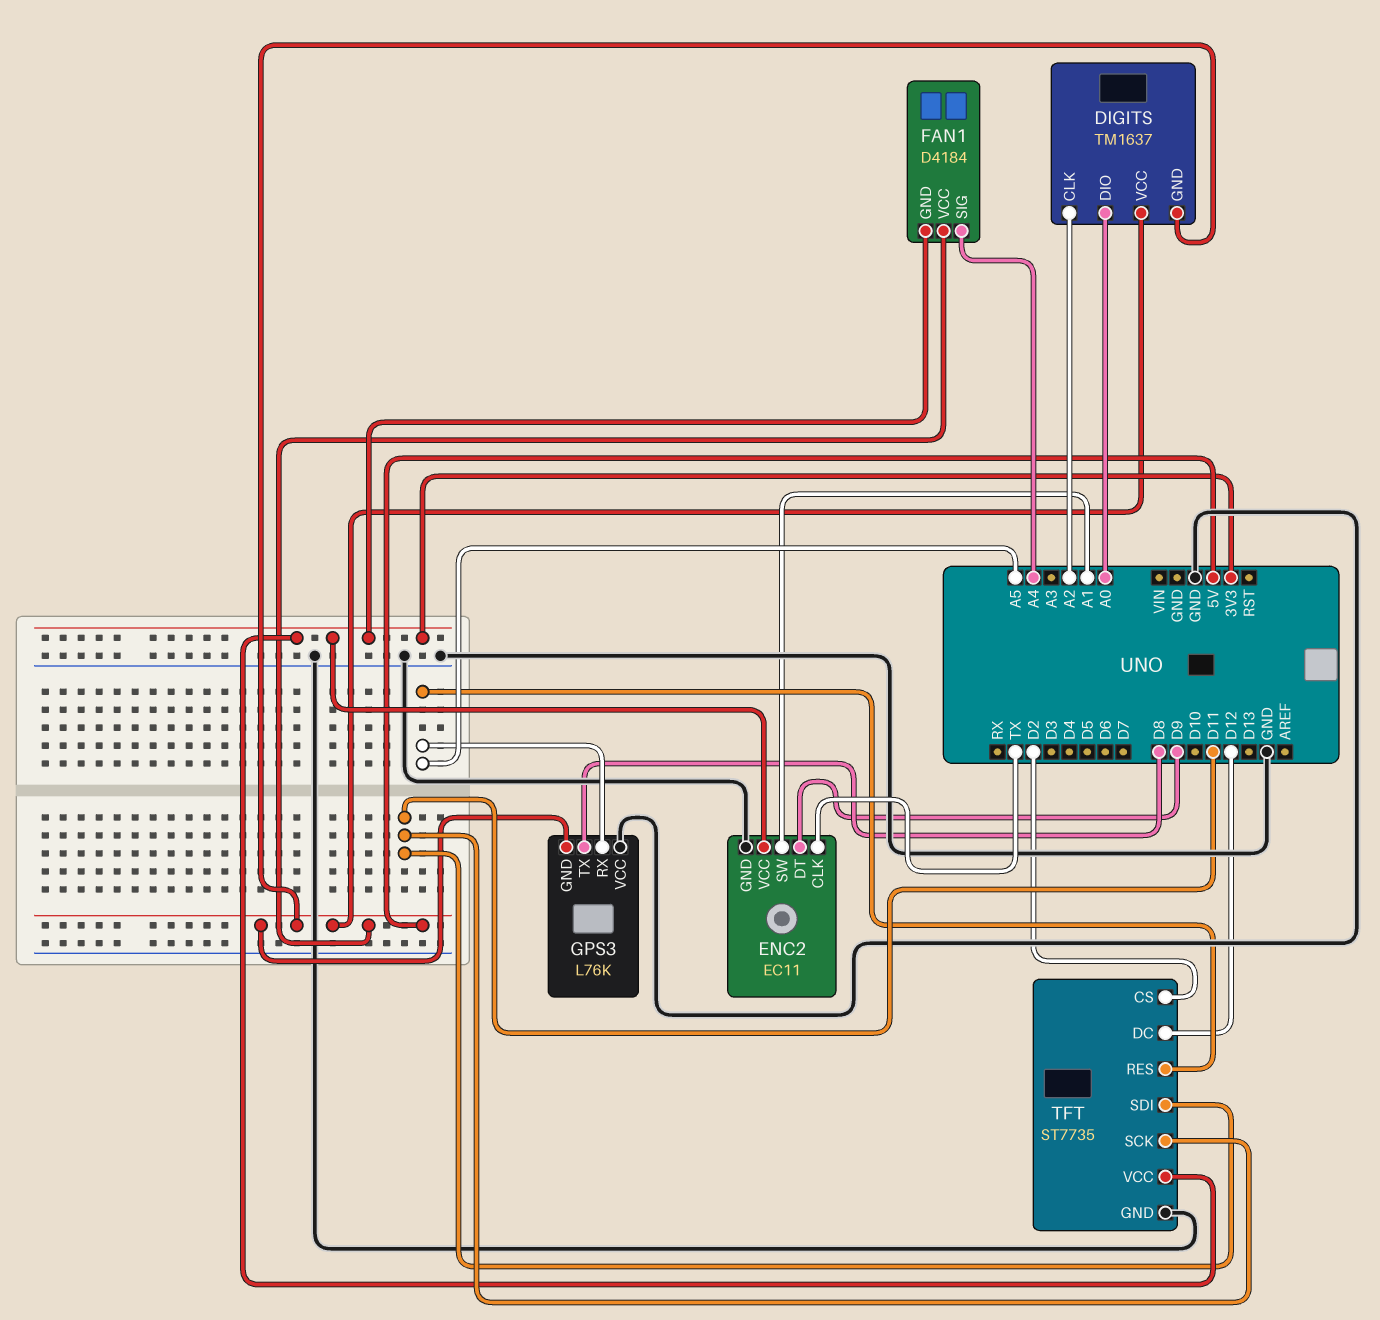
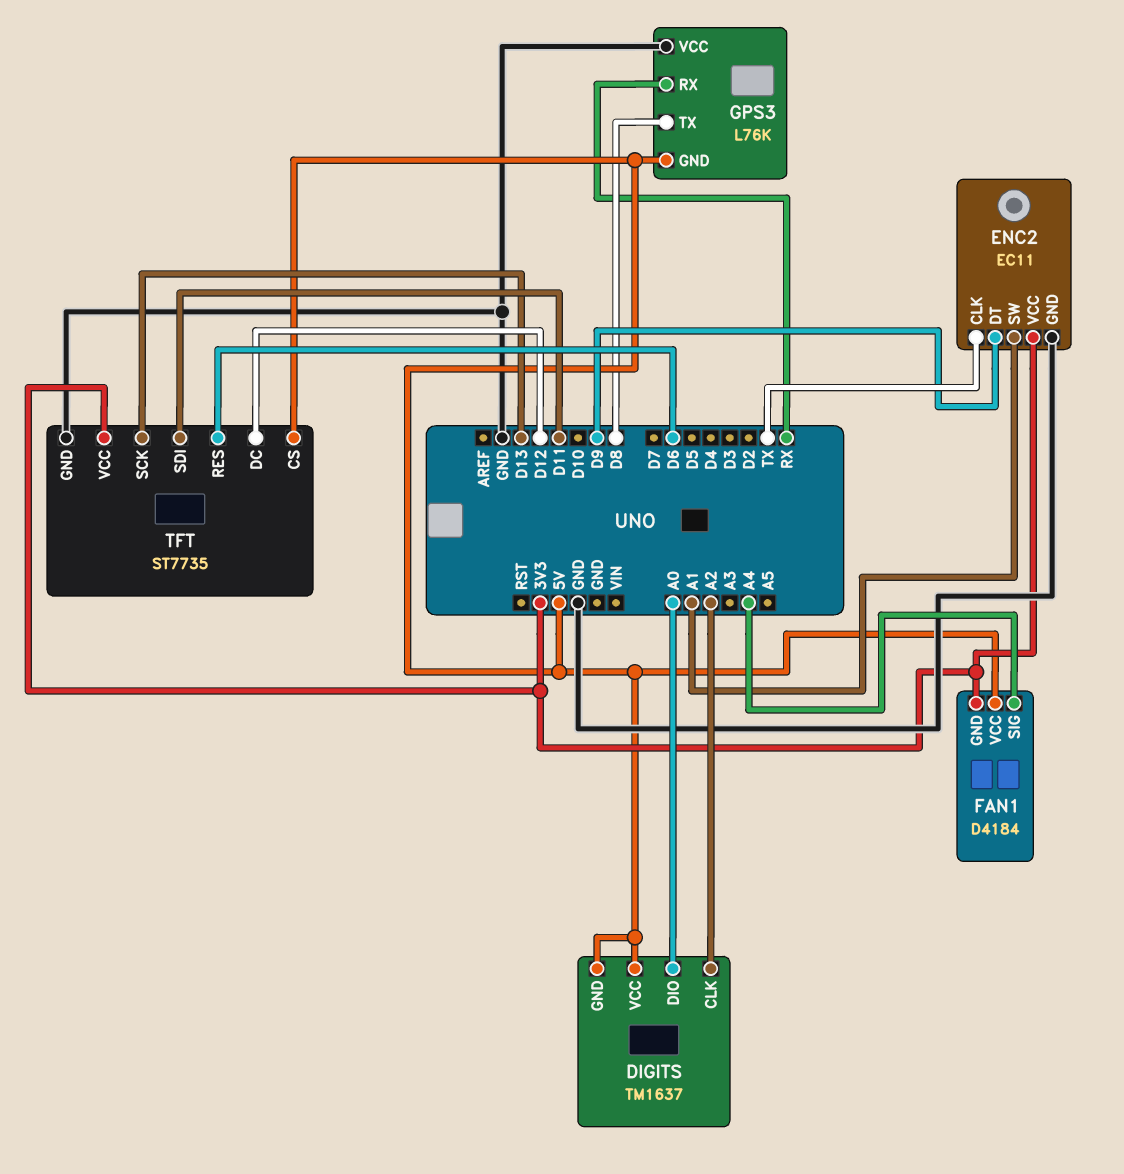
GPS3 pin RX: A5 -> RX
TFT pin CS: D2 -> 5V
TFT pin RES: A5 -> D6
TFT pin SCK: D11 -> D13

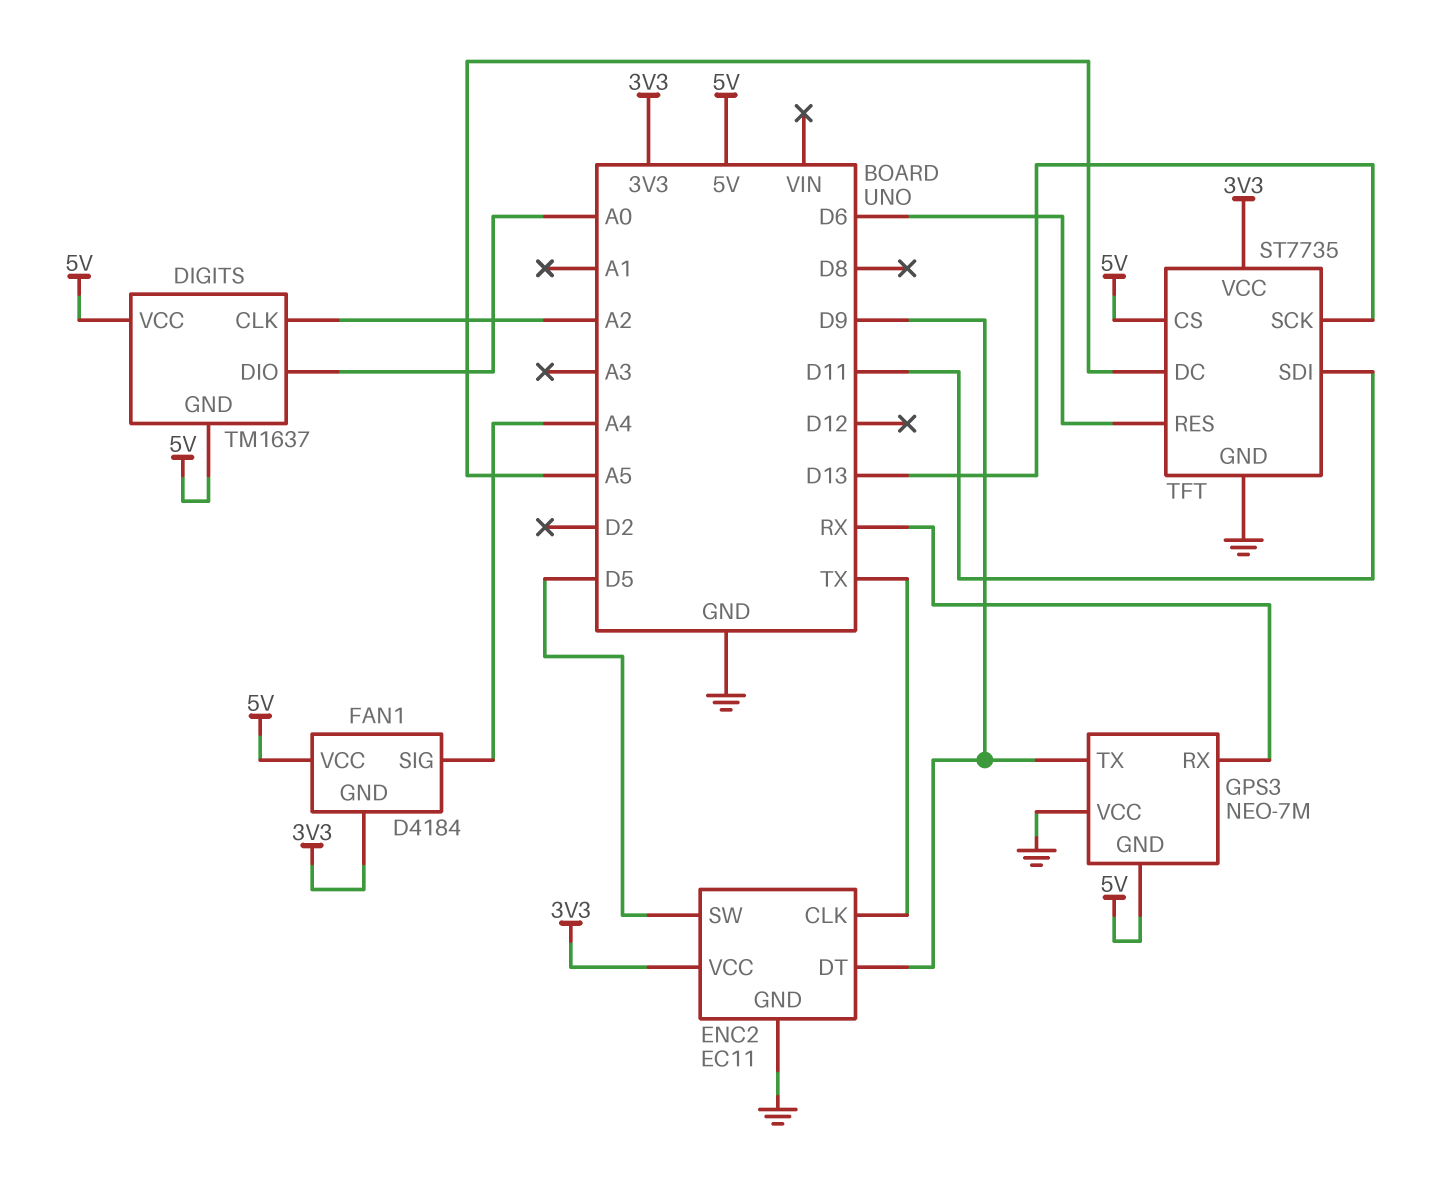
ENC2 pin SW: A1 -> D5
GPS3: L76K -> NEO-7M
GPS3 pin TX: D8 -> D9
TFT pin DC: D12 -> A5

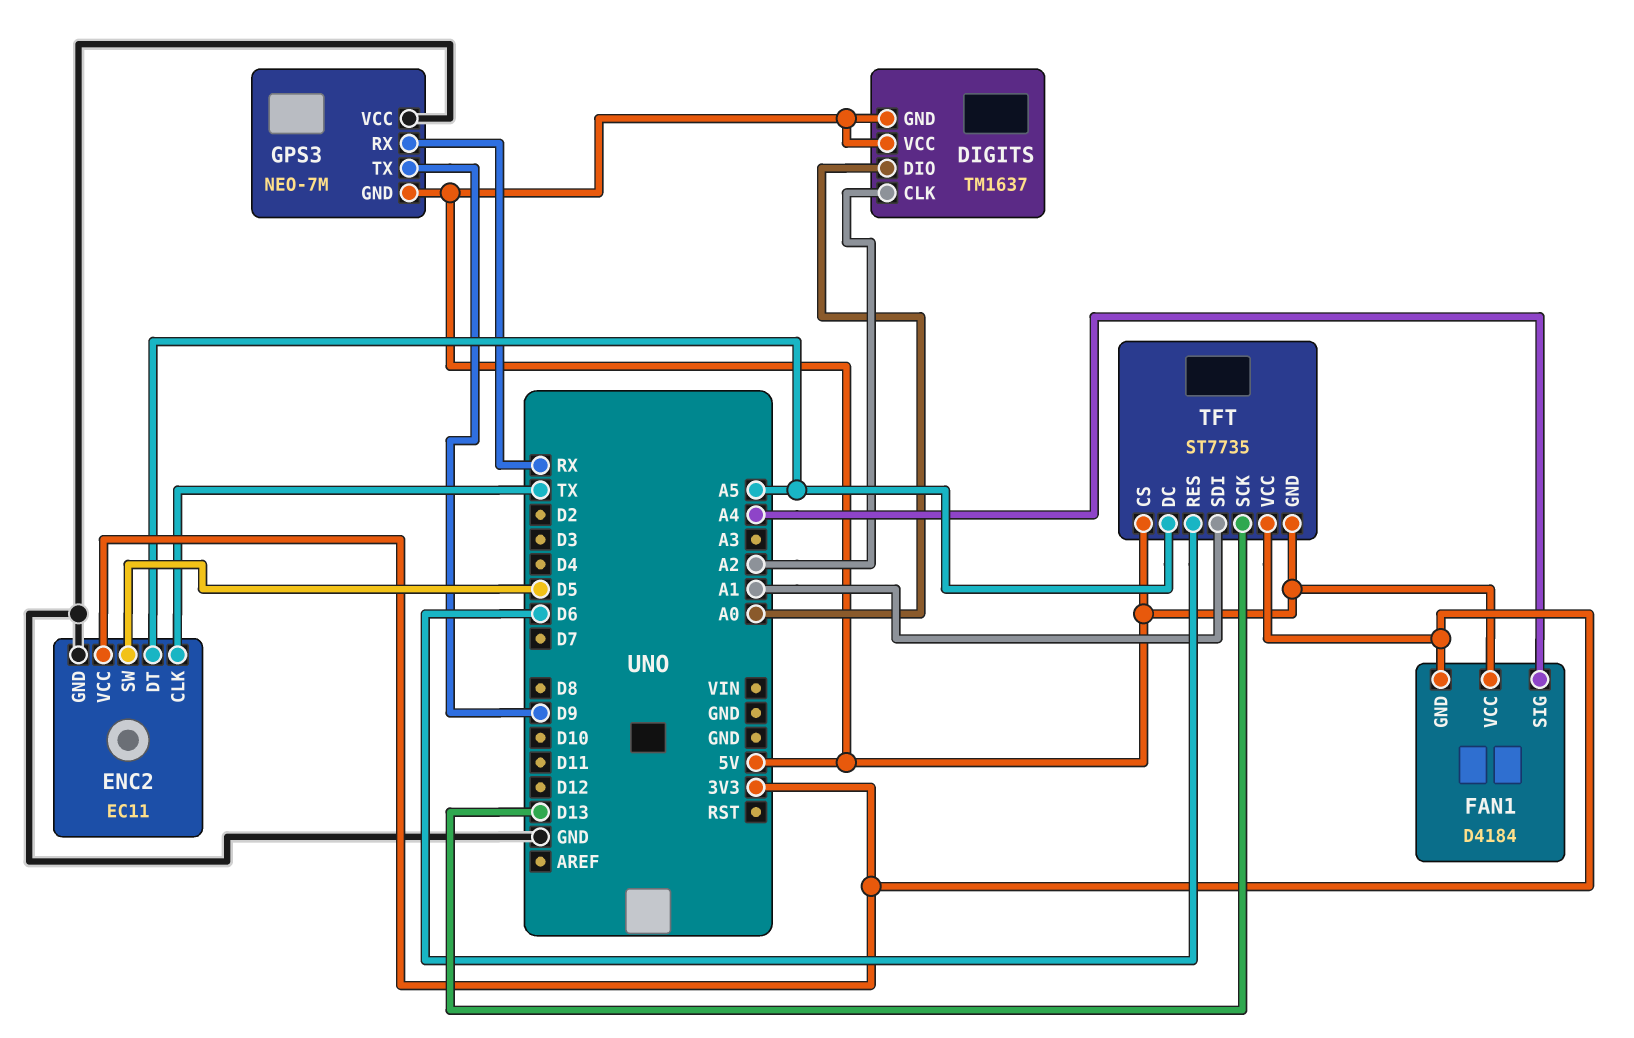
ENC2 pin DT: D9 -> A5
TFT pin GND: GND -> 5V
TFT pin SDI: D11 -> A1

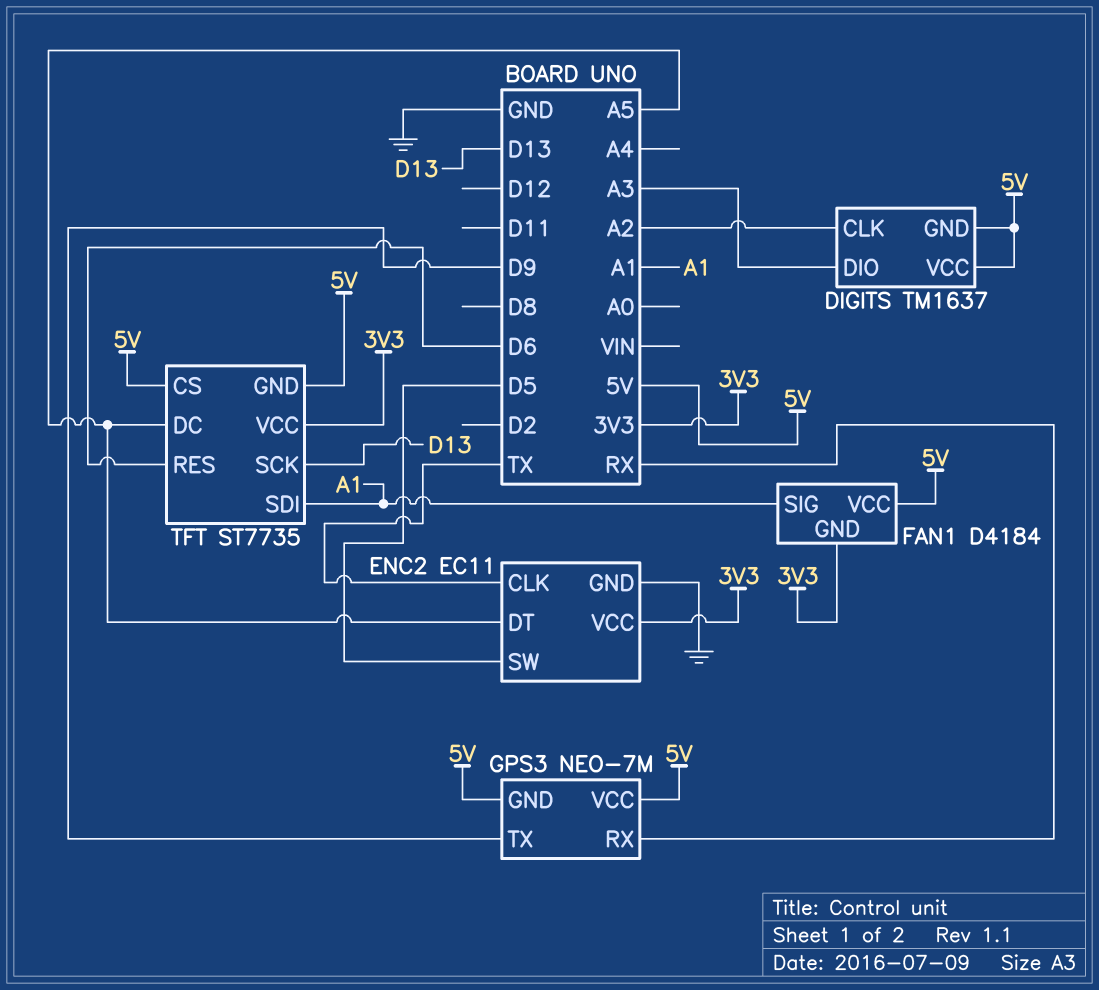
DIGITS pin DIO: A0 -> A3
FAN1 pin SIG: A4 -> A1
GPS3 pin VCC: GND -> 5V

